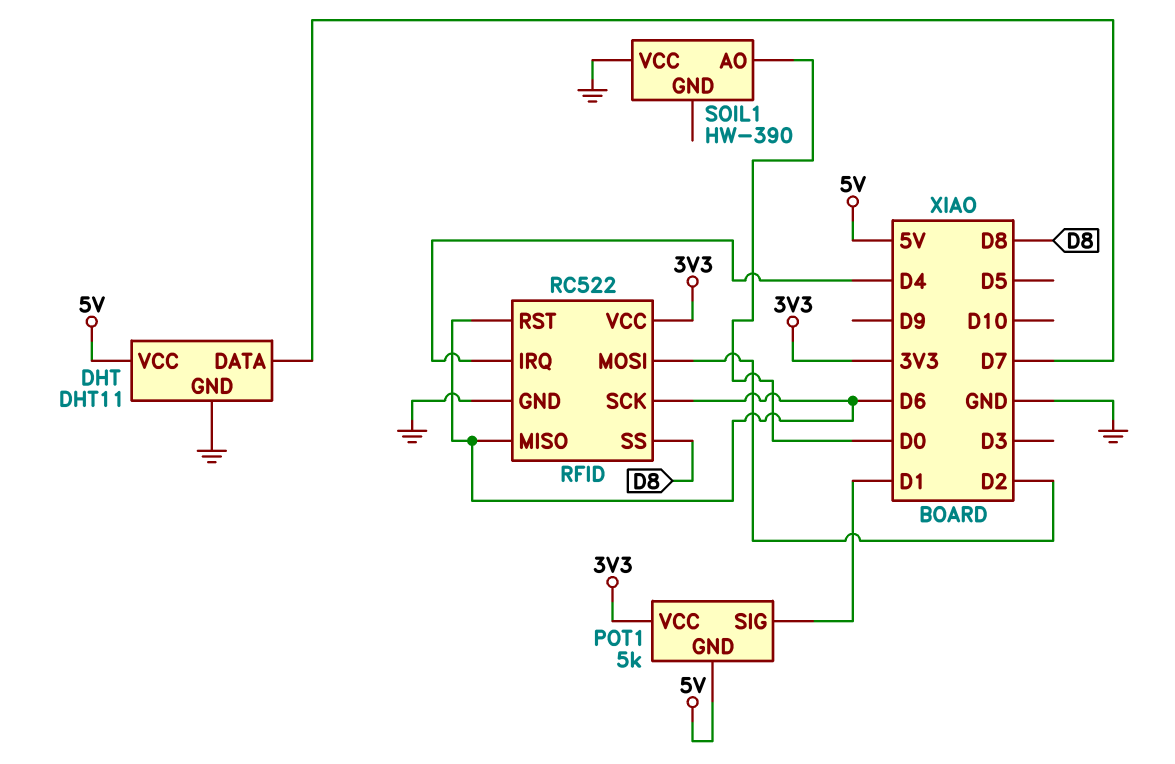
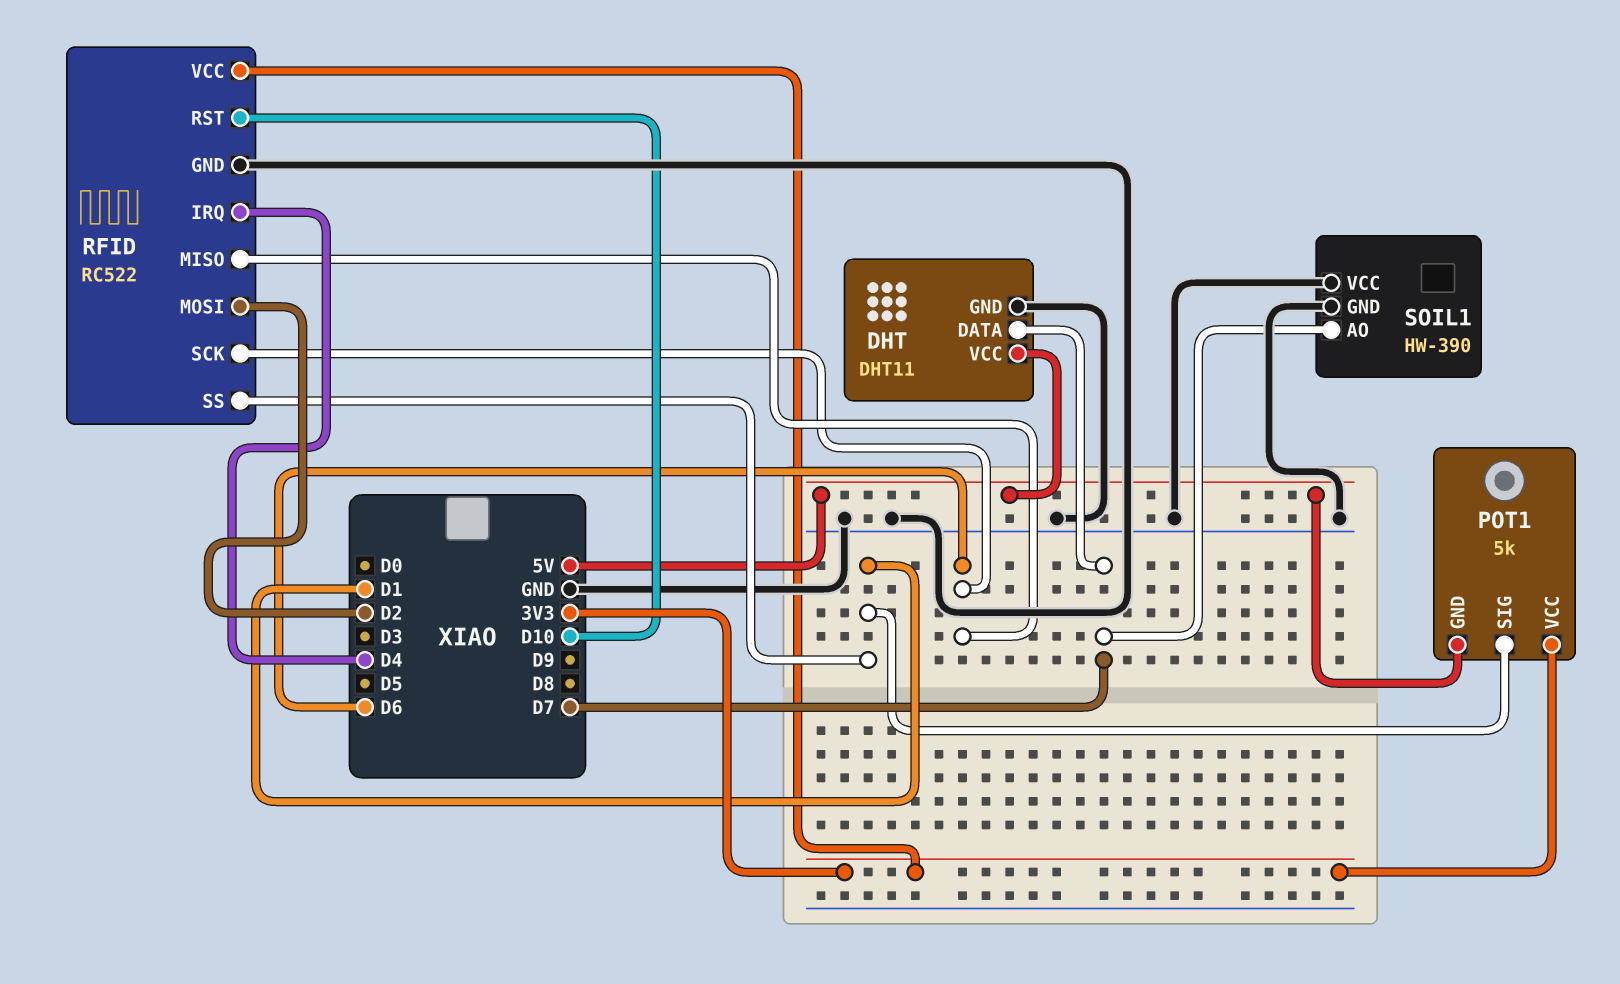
RFID pin RST: D6 -> D10
RFID pin SS: D8 -> D1
SOIL1 pin AO: D0 -> D7
SOIL1 pin GND: none -> GND

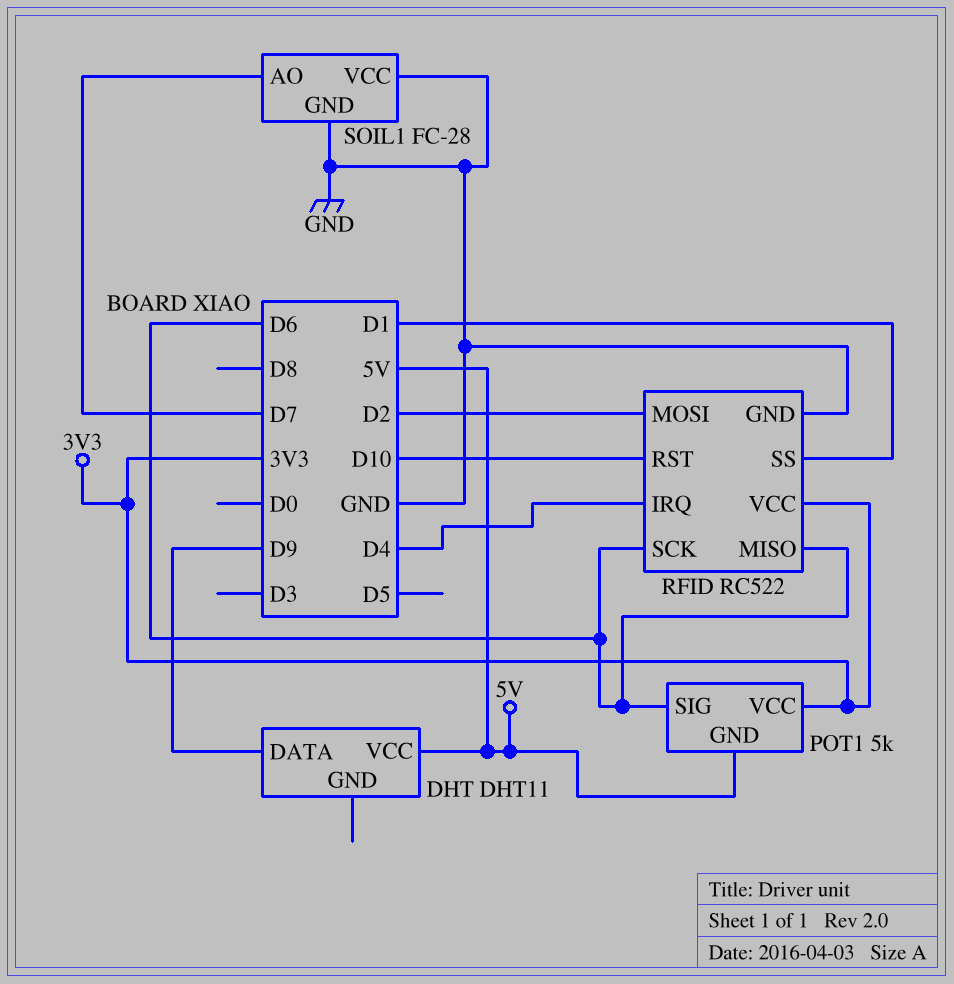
DHT pin DATA: D7 -> D9
DHT pin GND: GND -> none
POT1 pin SIG: D1 -> D6
SOIL1: HW-390 -> FC-28

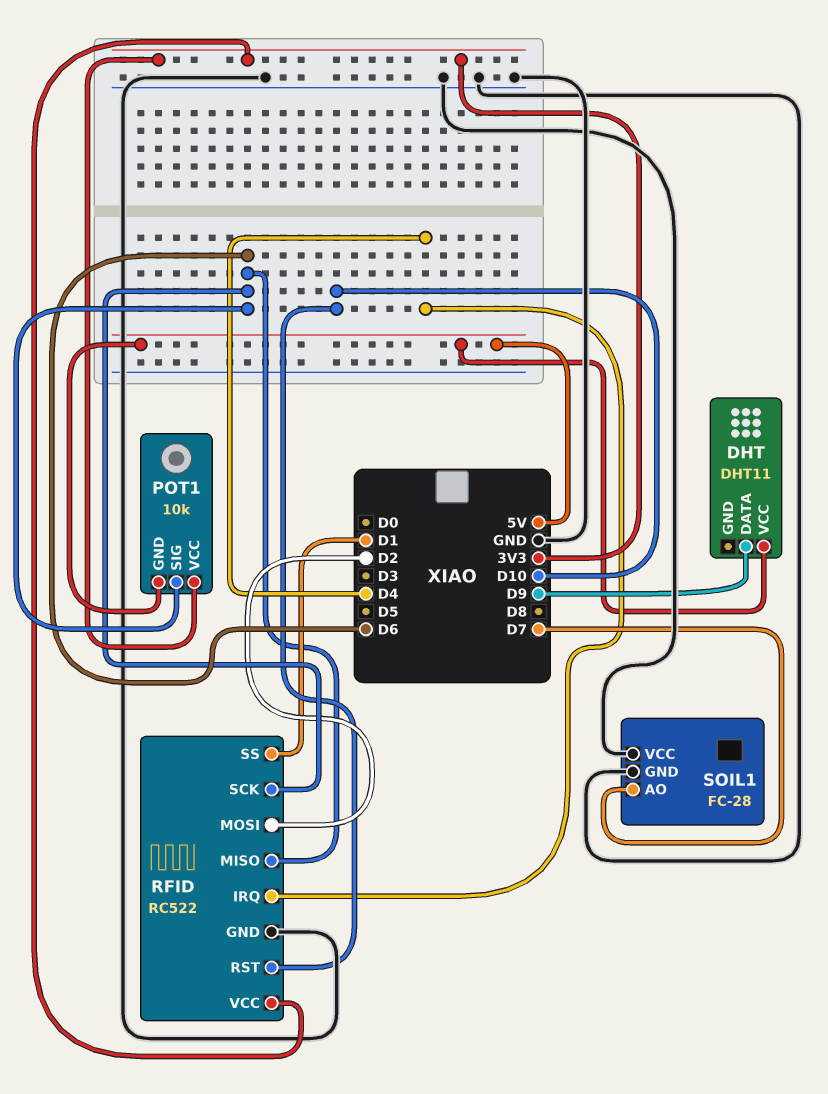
POT1: 5k -> 10k

